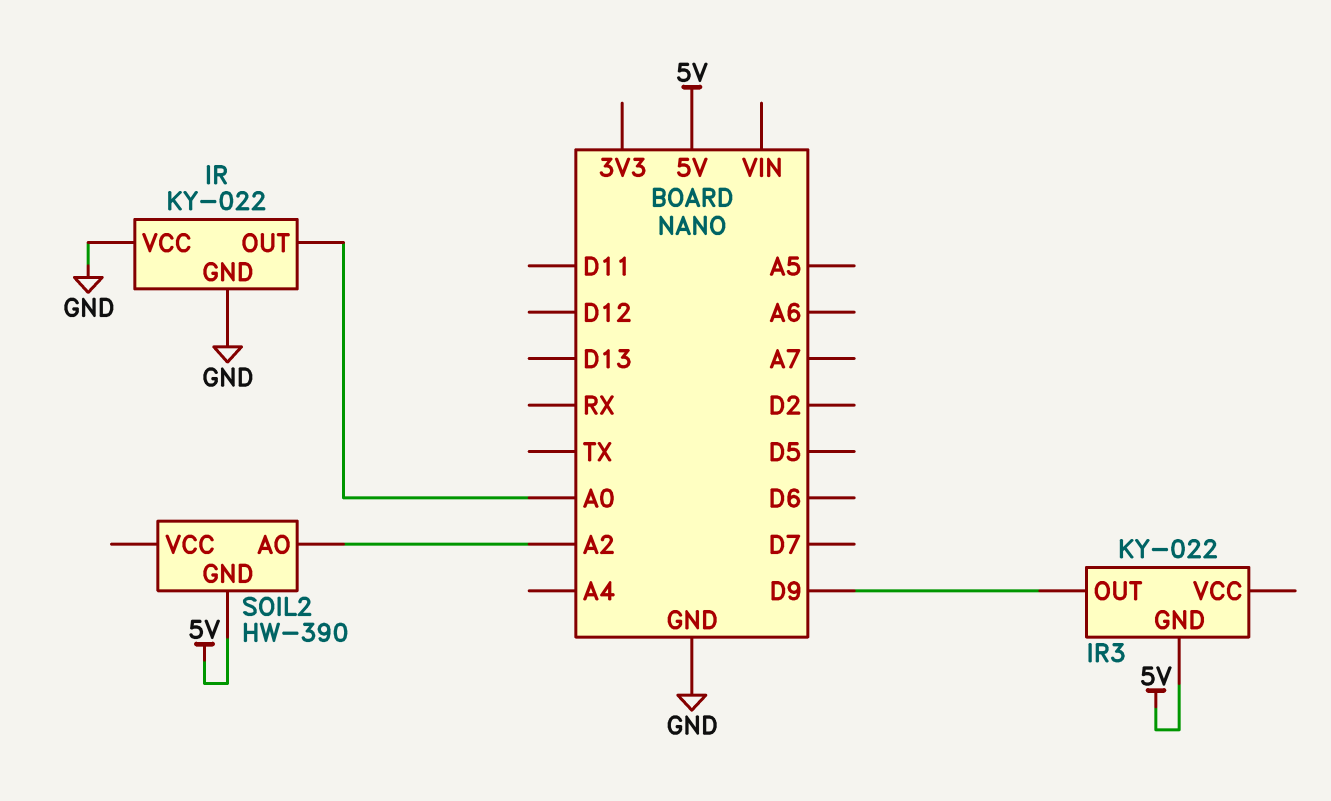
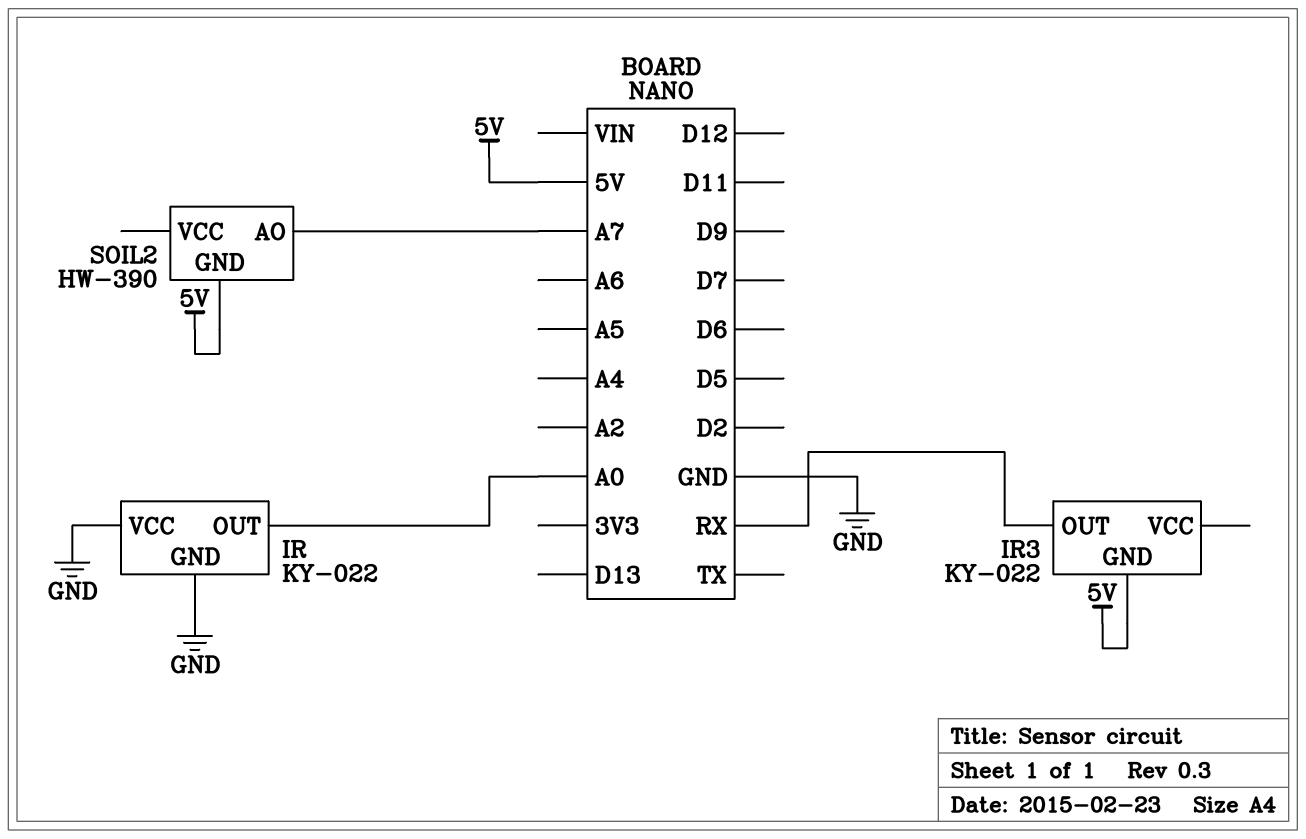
IR3 pin OUT: D9 -> RX
SOIL2 pin AO: A2 -> A7

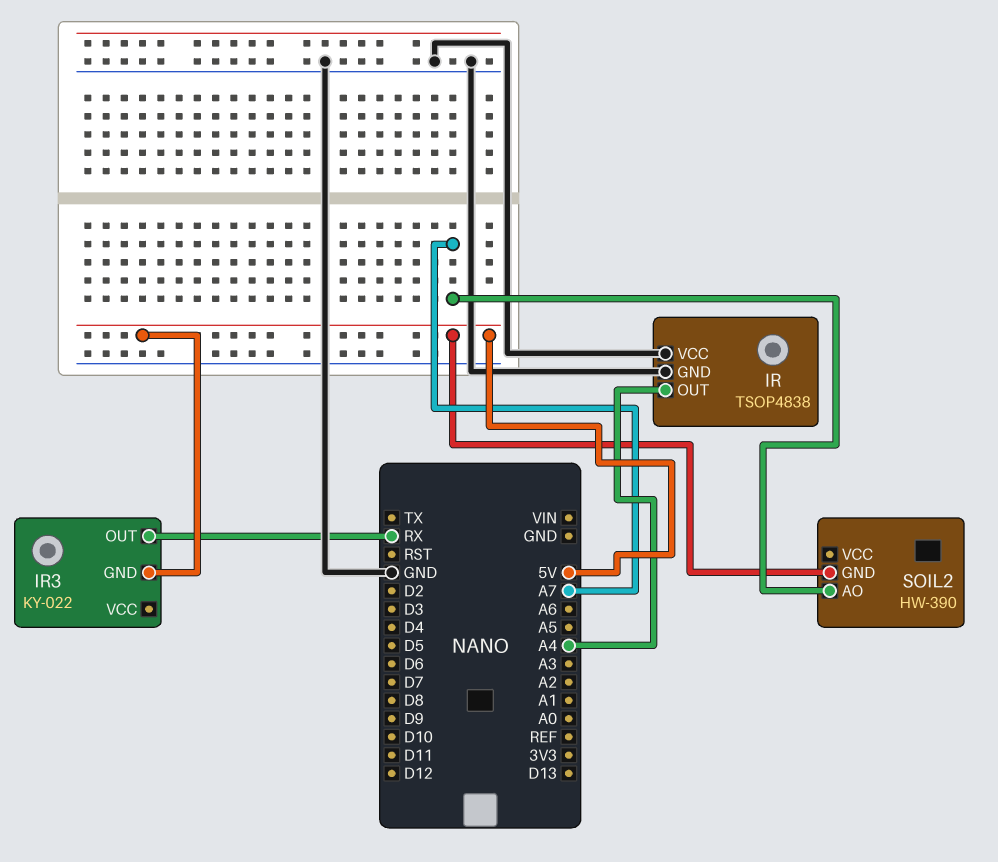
IR: KY-022 -> TSOP4838
IR pin OUT: A0 -> A4

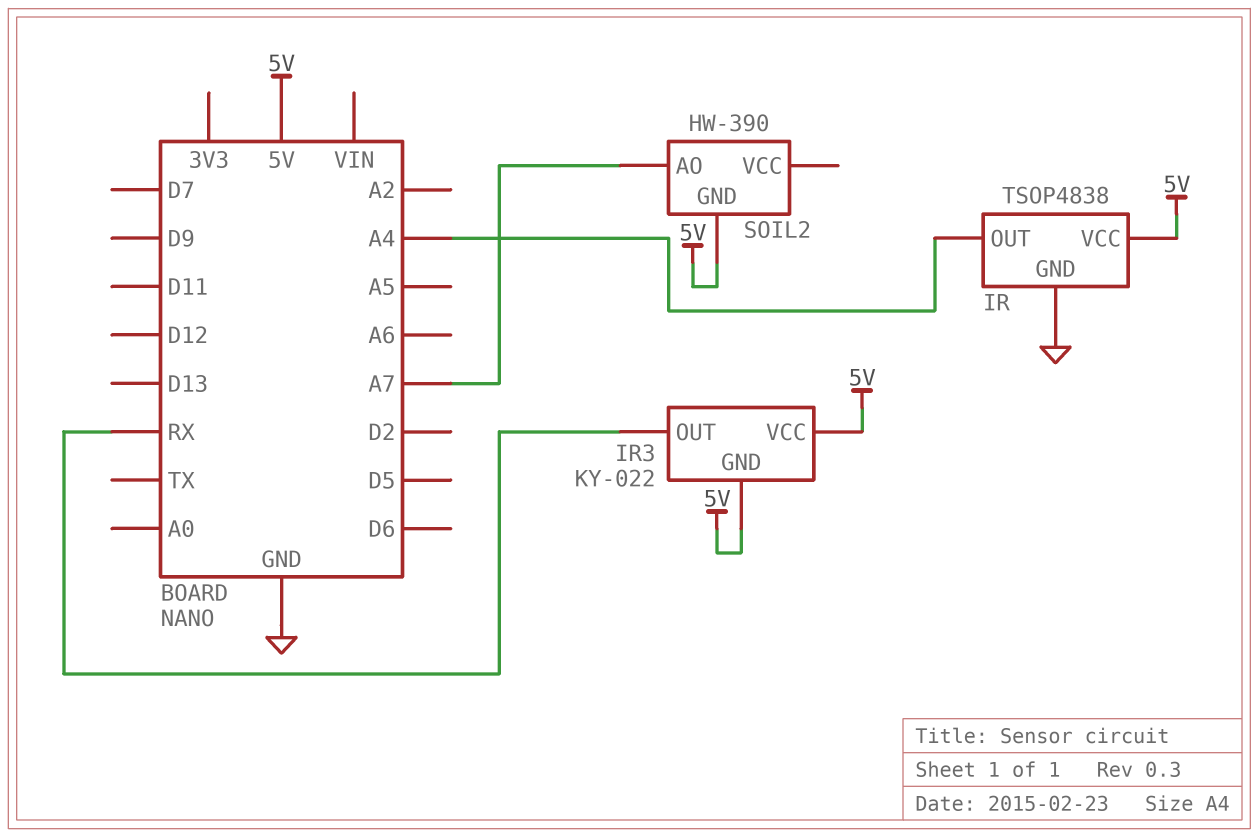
IR pin VCC: GND -> 5V
IR3 pin VCC: none -> 5V

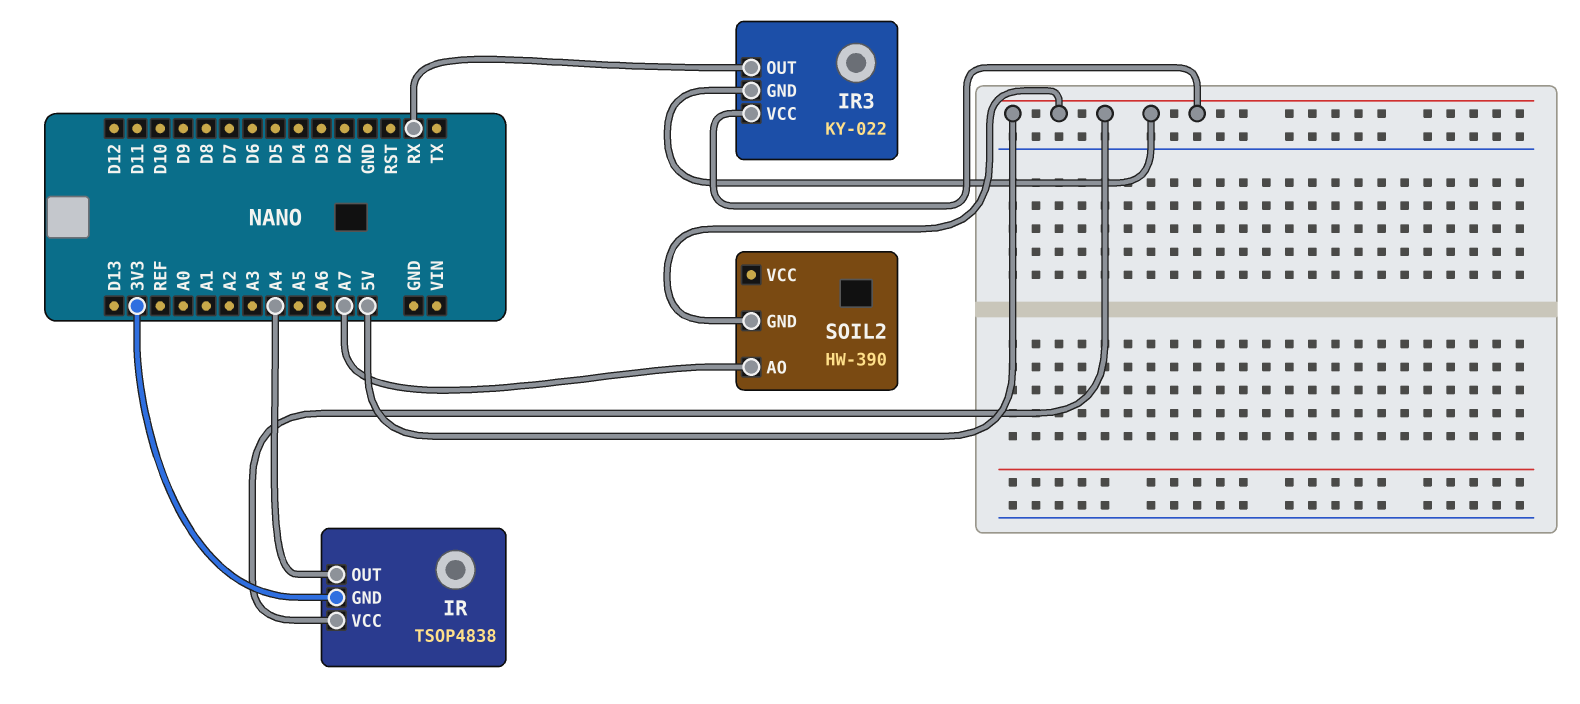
IR pin GND: GND -> 3V3

